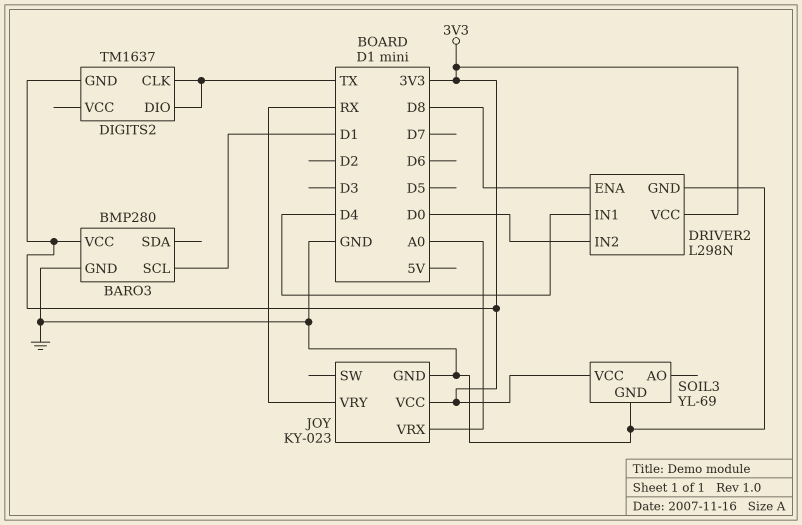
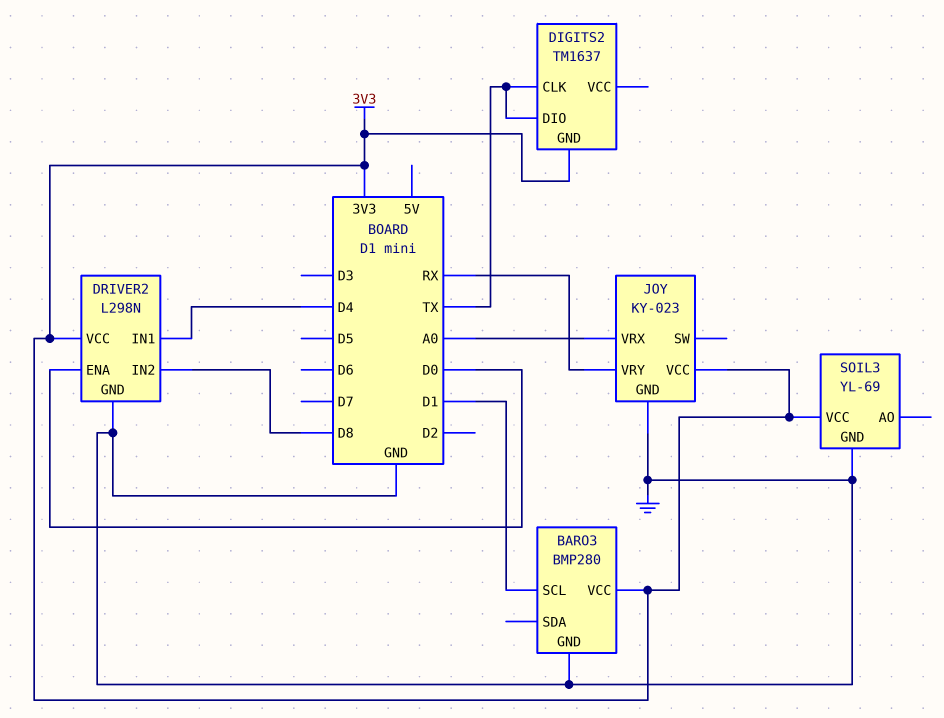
DRIVER2 pin ENA: D8 -> D0
DRIVER2 pin IN2: D0 -> D8

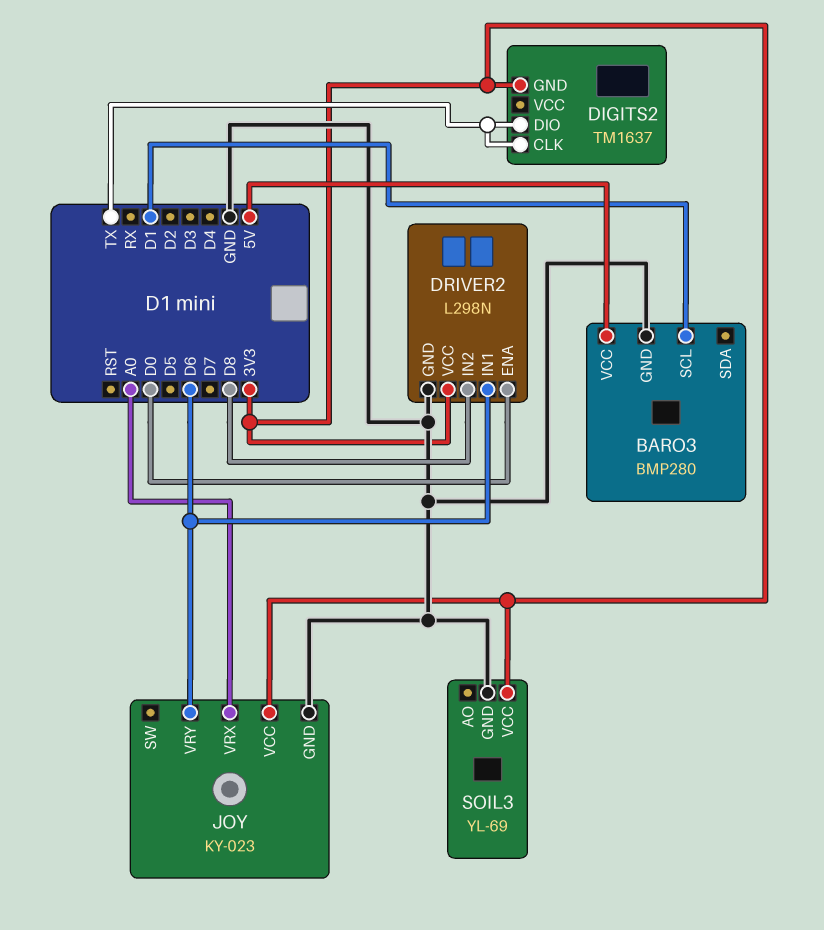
BARO3 pin VCC: 3V3 -> 5V
DRIVER2 pin IN1: D4 -> D6
JOY pin VRY: RX -> D6

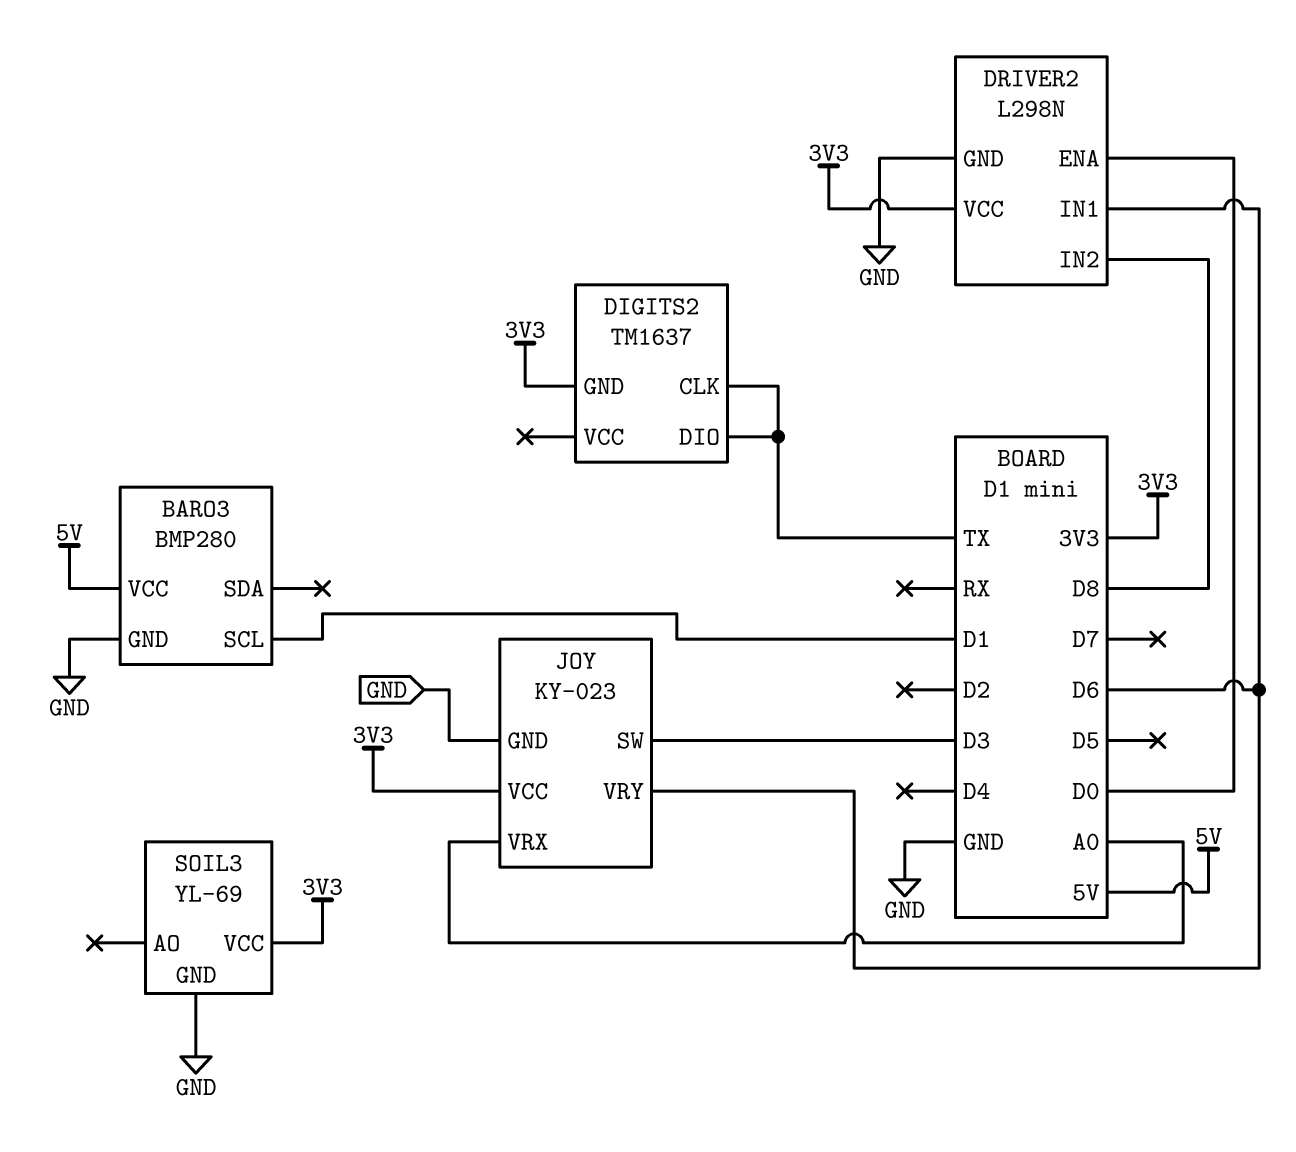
JOY pin SW: none -> D3

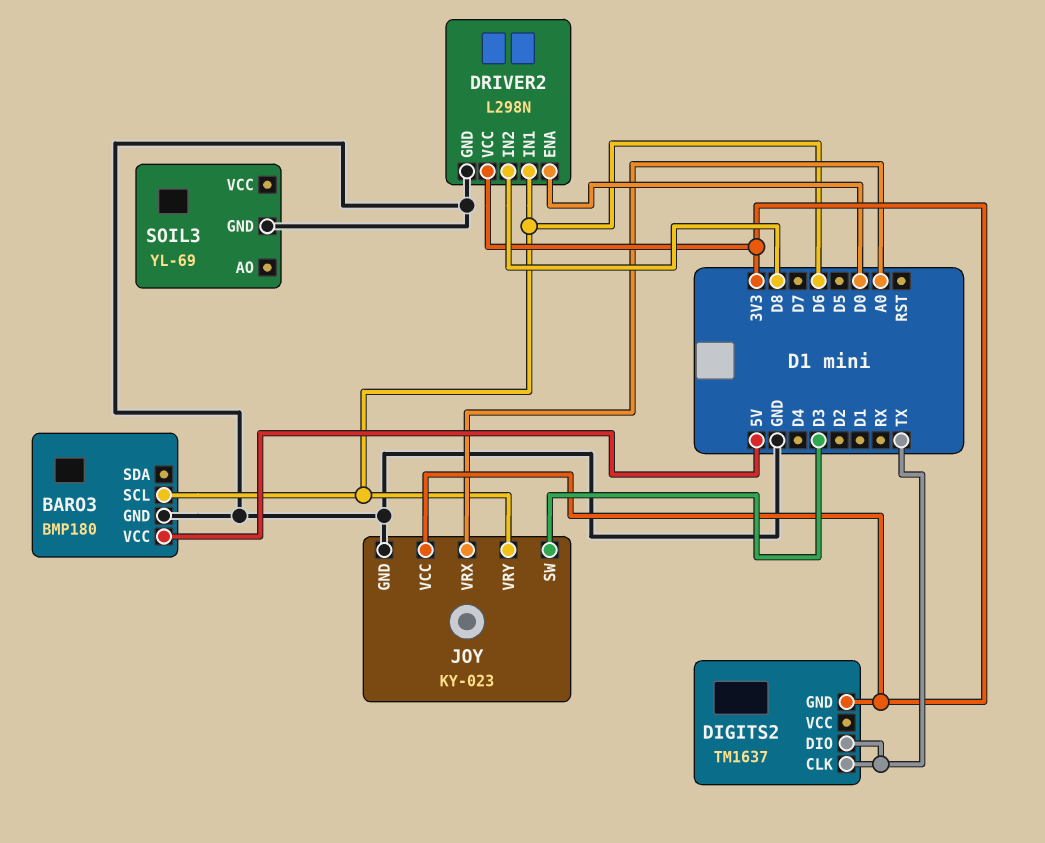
BARO3: BMP280 -> BMP180
BARO3 pin SCL: D1 -> D6
SOIL3 pin VCC: 3V3 -> none

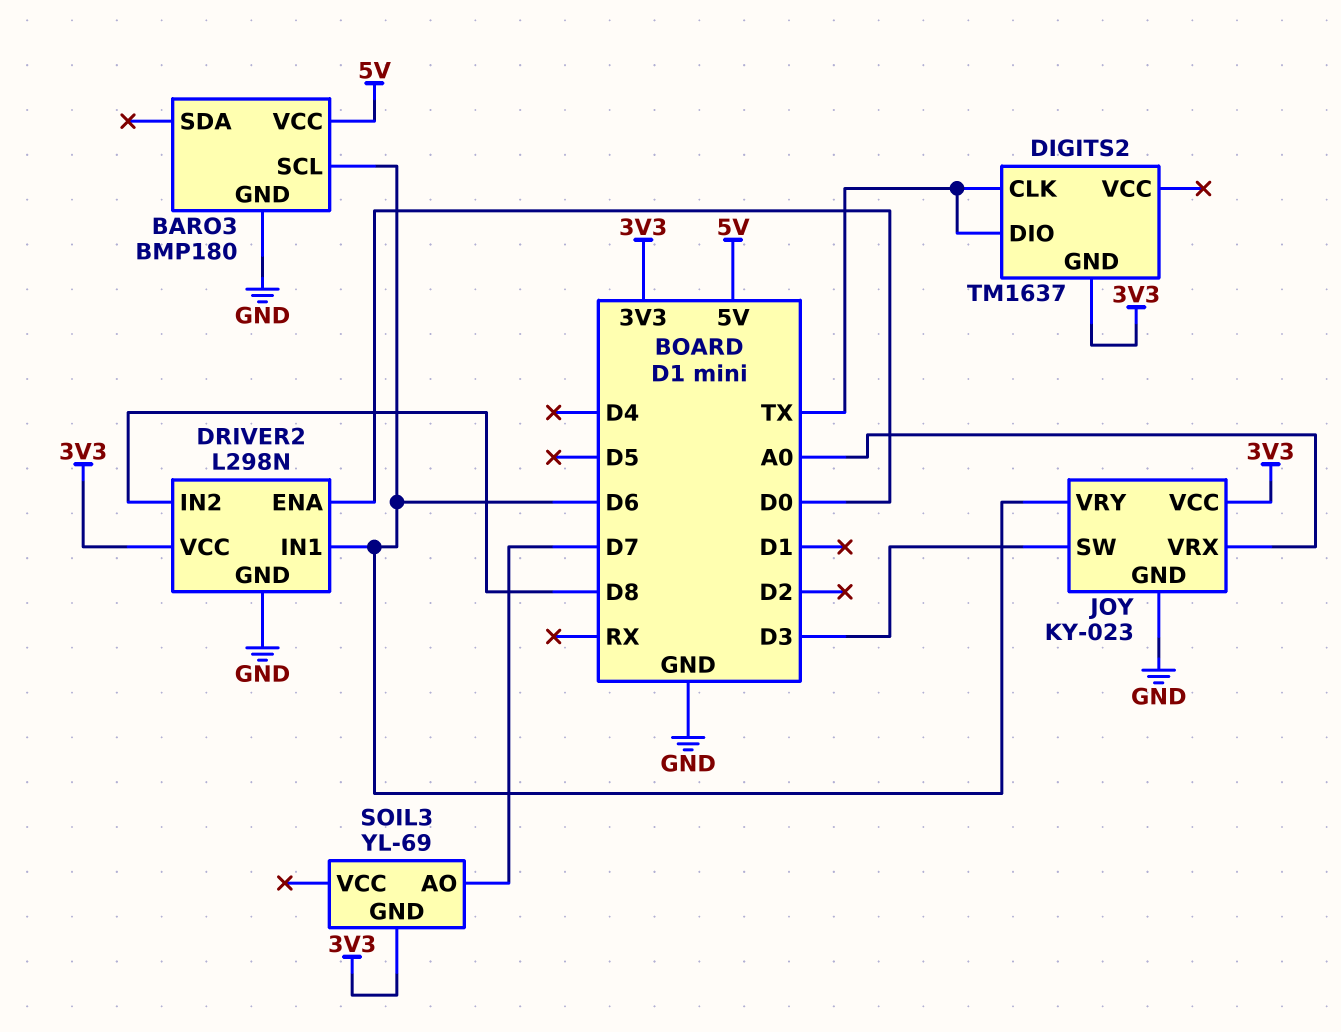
SOIL3 pin AO: none -> D7
SOIL3 pin GND: GND -> 3V3

